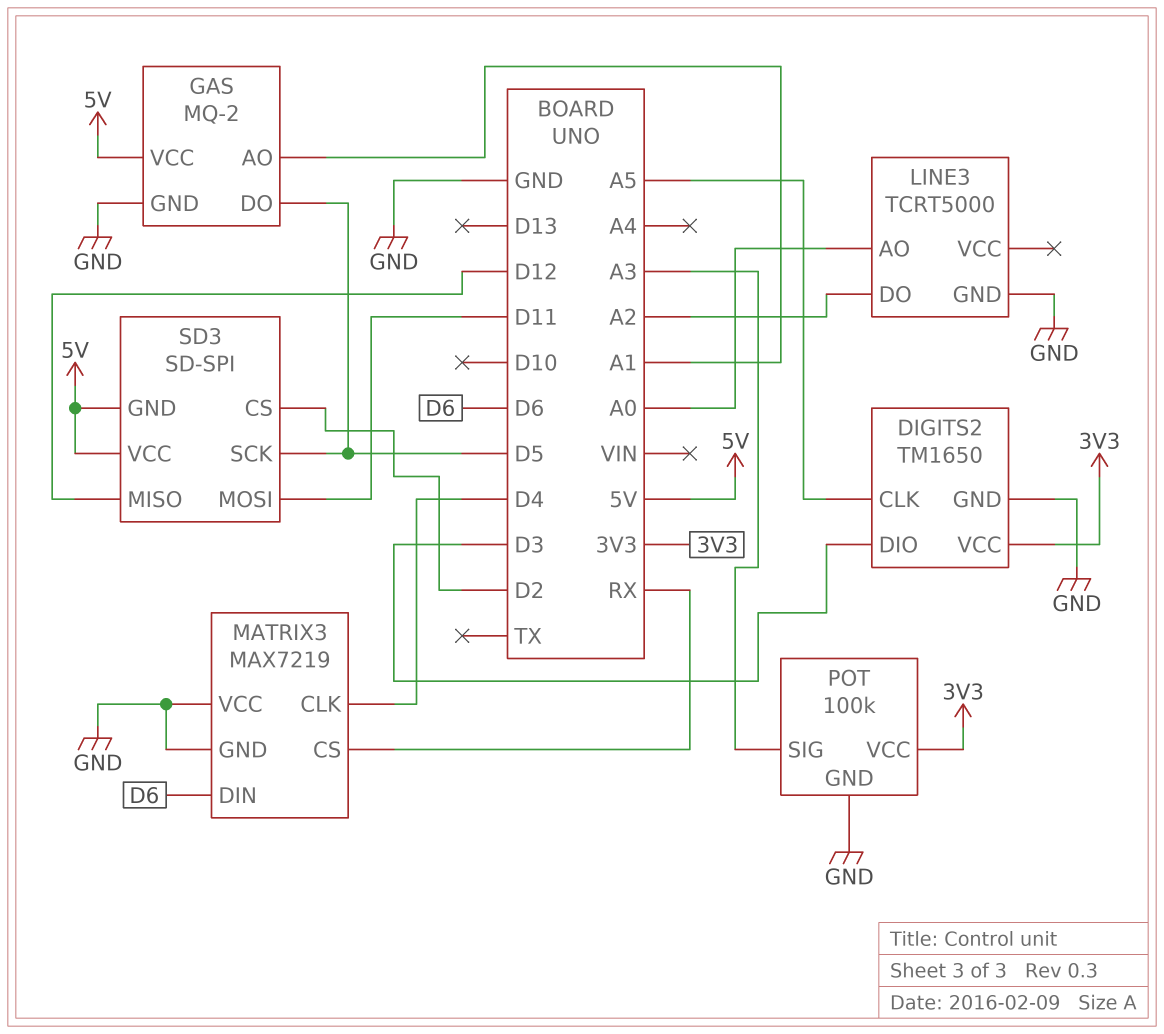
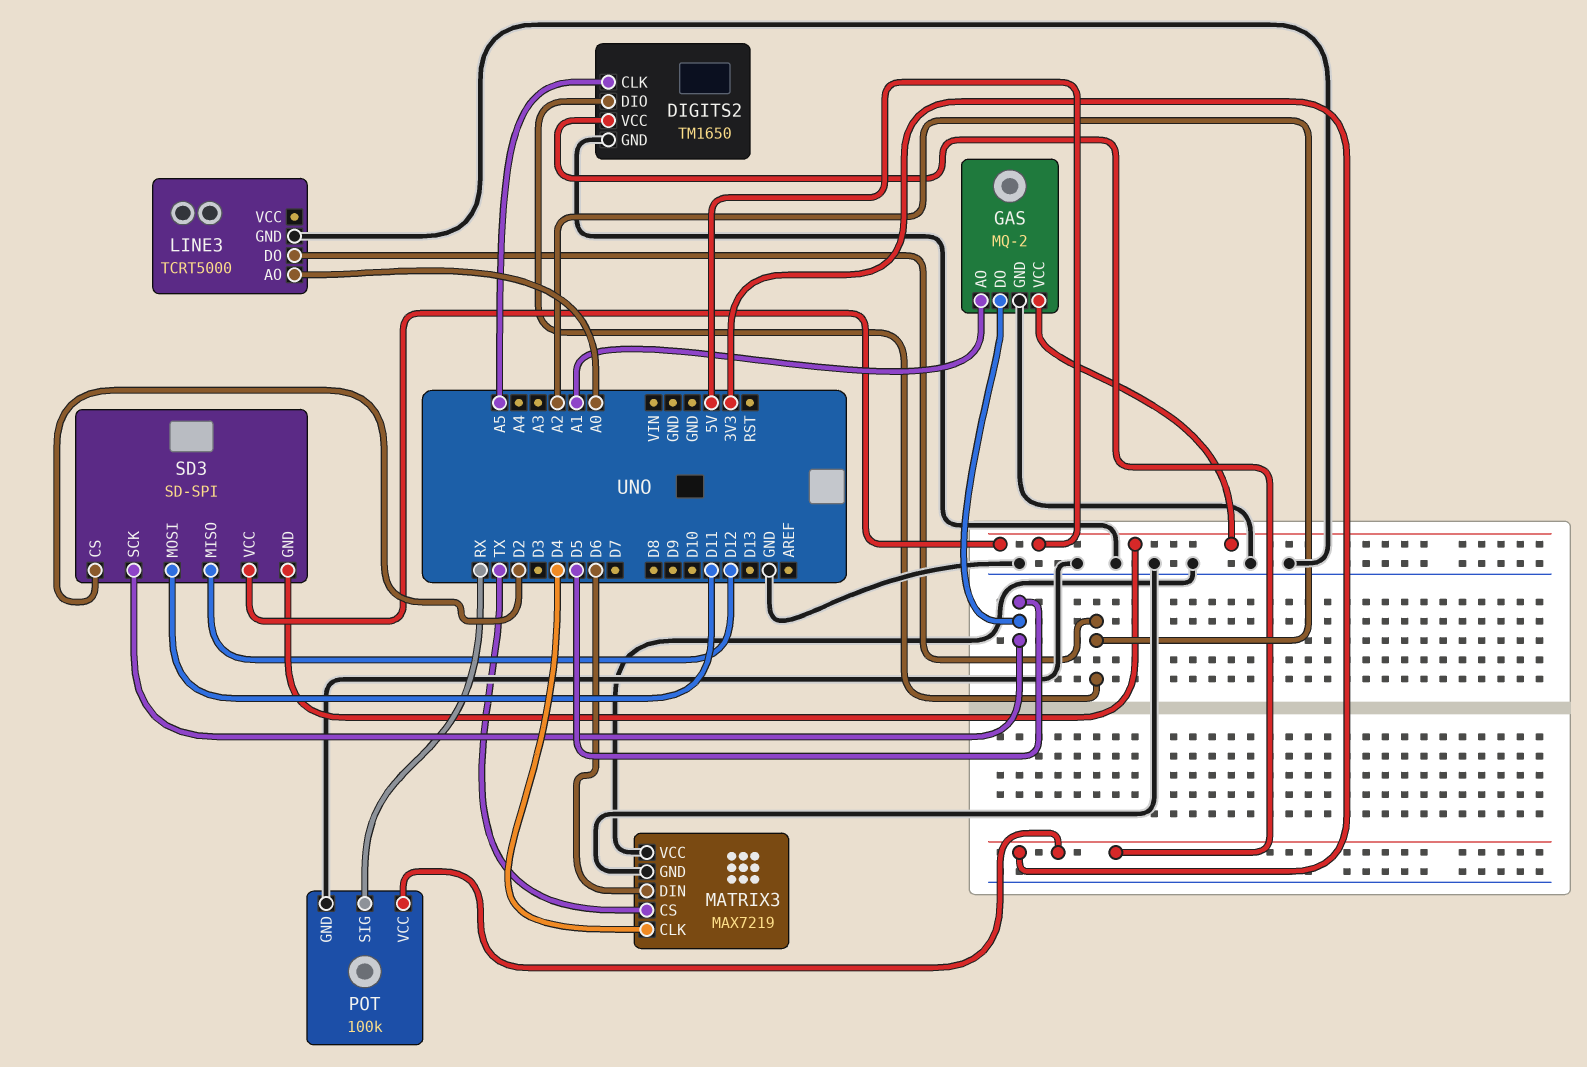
DIGITS2 pin DIO: D3 -> A2
MATRIX3 pin CS: RX -> TX
POT pin SIG: A3 -> RX

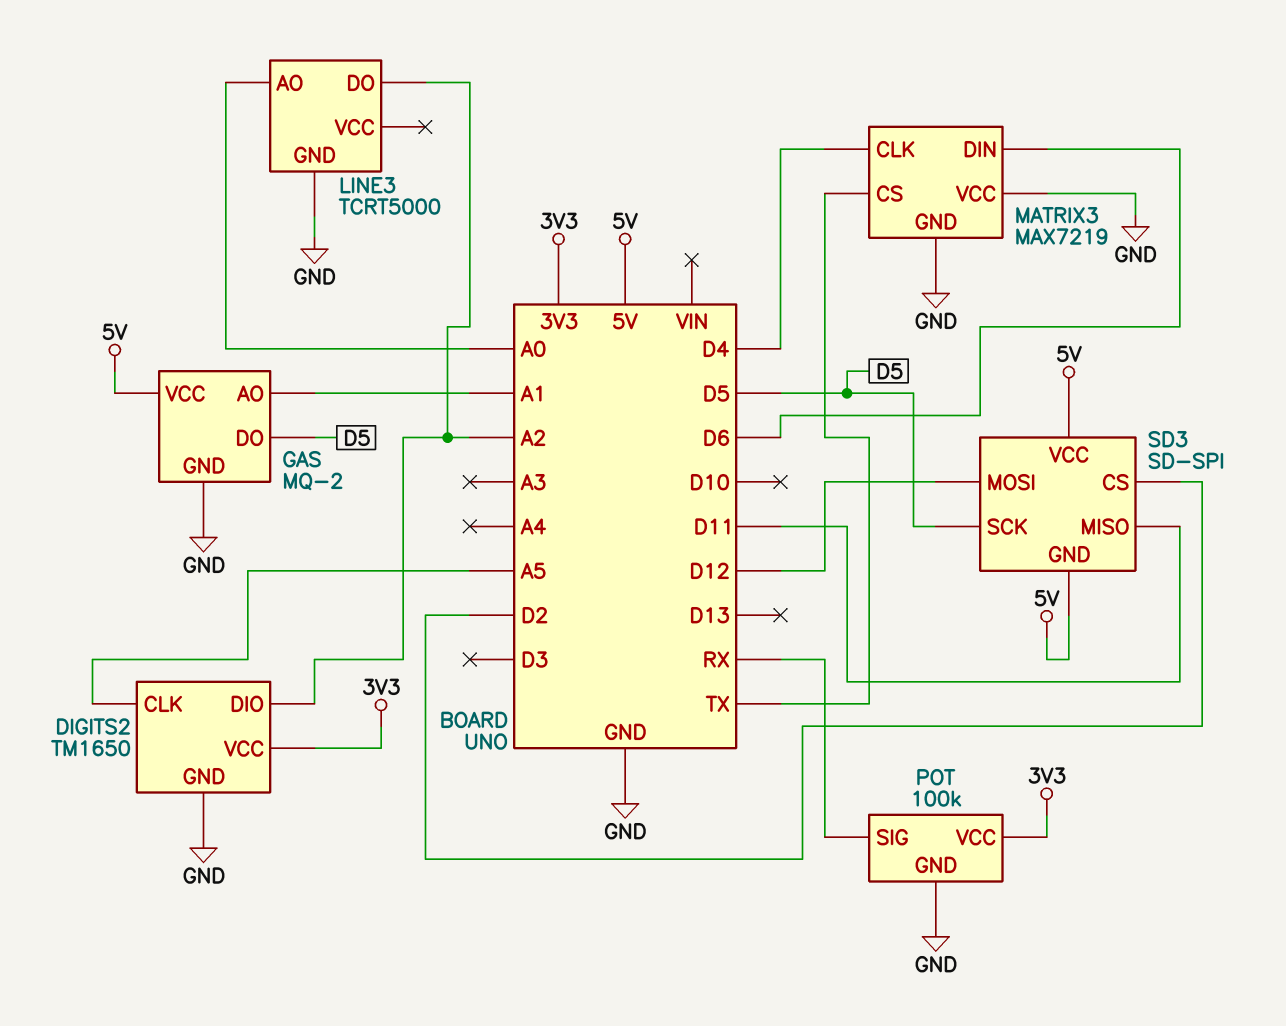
SD3 pin MISO: D12 -> D11
SD3 pin MOSI: D11 -> D12

